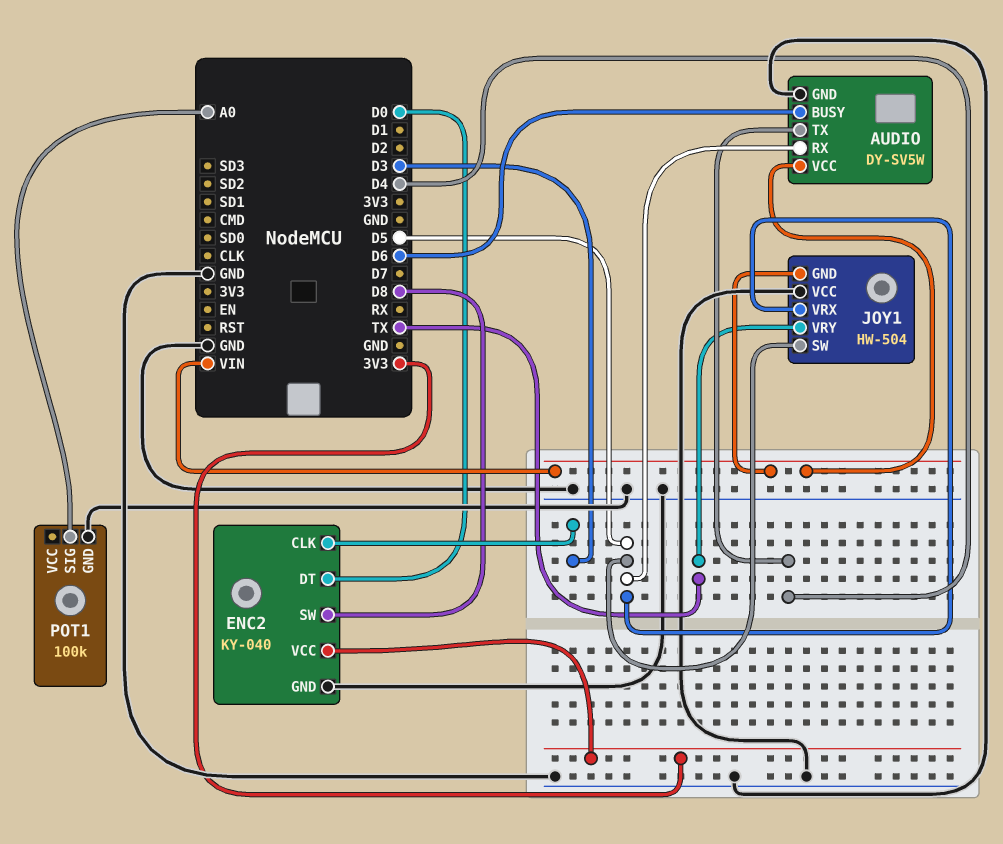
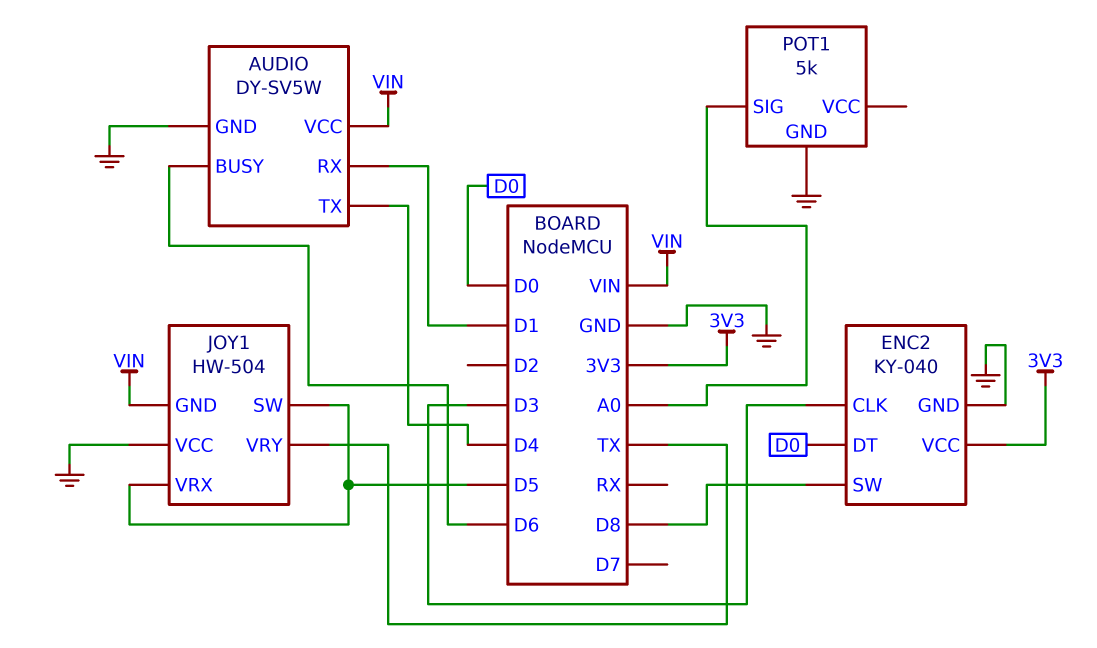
AUDIO pin RX: D5 -> D1
POT1: 100k -> 5k

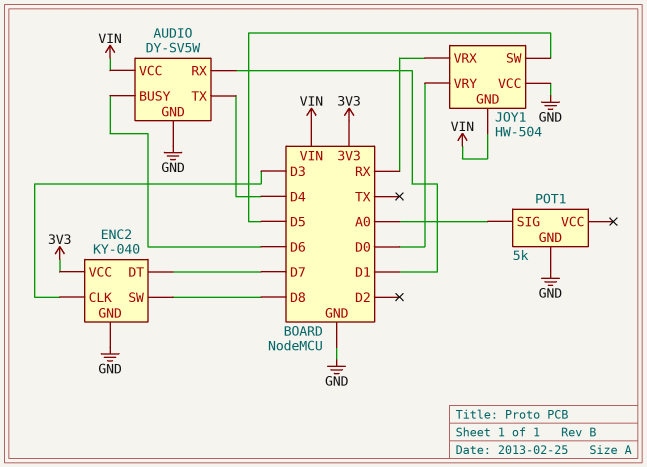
ENC2 pin DT: D0 -> D7
JOY1 pin VRX: D5 -> RX
JOY1 pin VRY: TX -> D0

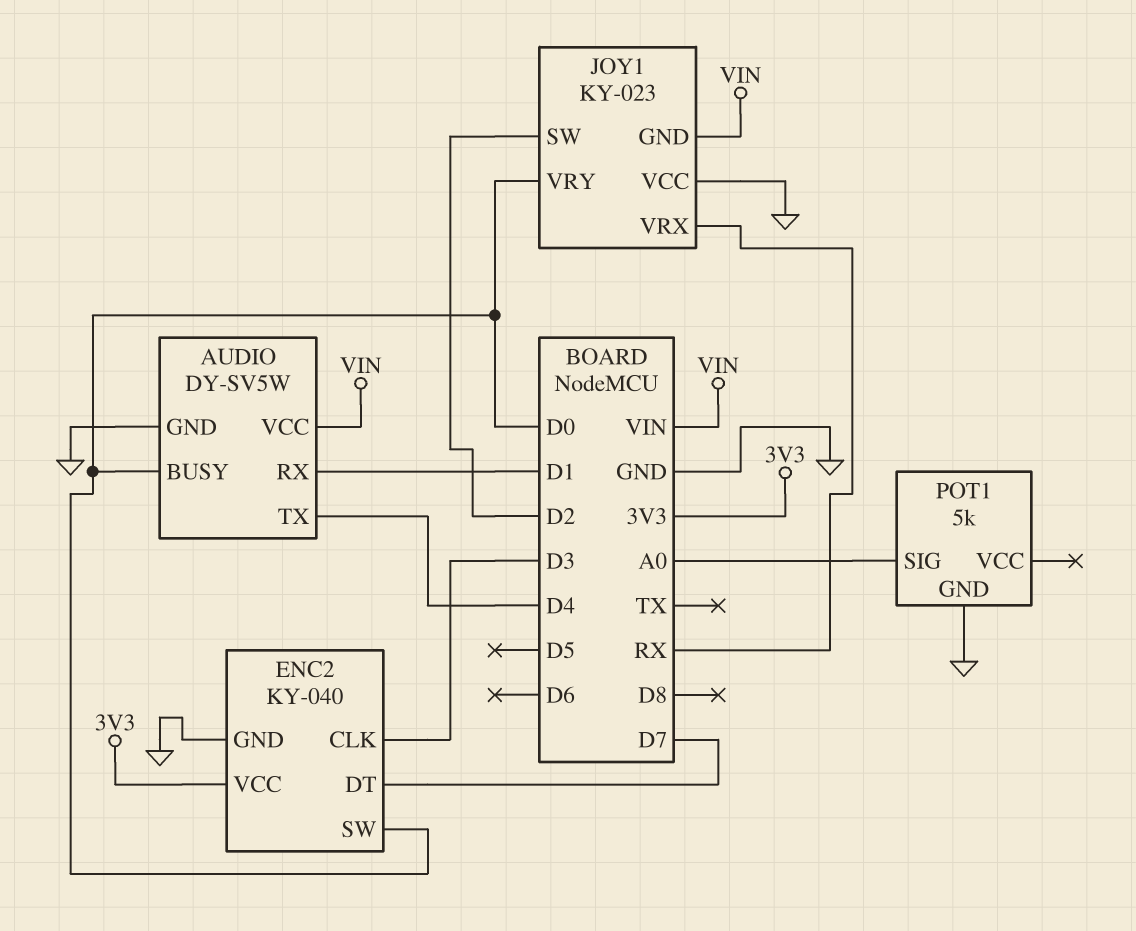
AUDIO pin BUSY: D6 -> D0
ENC2 pin SW: D8 -> D0
JOY1: HW-504 -> KY-023
JOY1 pin SW: D5 -> D2

